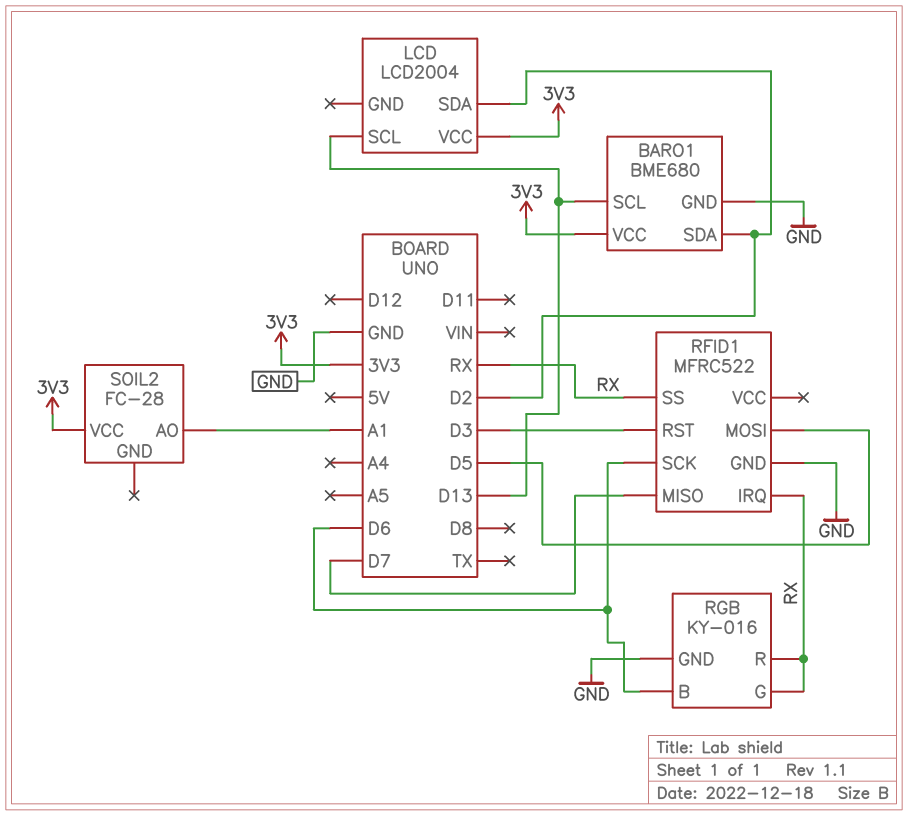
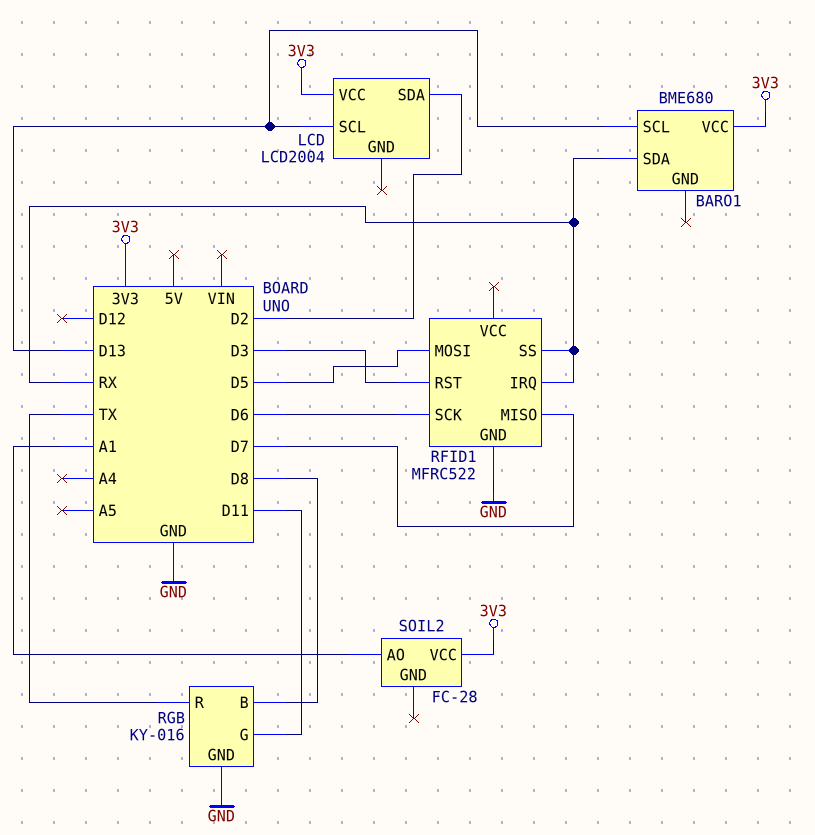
BARO1 pin GND: GND -> none
BARO1 pin SDA: D2 -> RX
RGB pin B: D6 -> D8
RGB pin G: RX -> D11
RGB pin R: RX -> TX

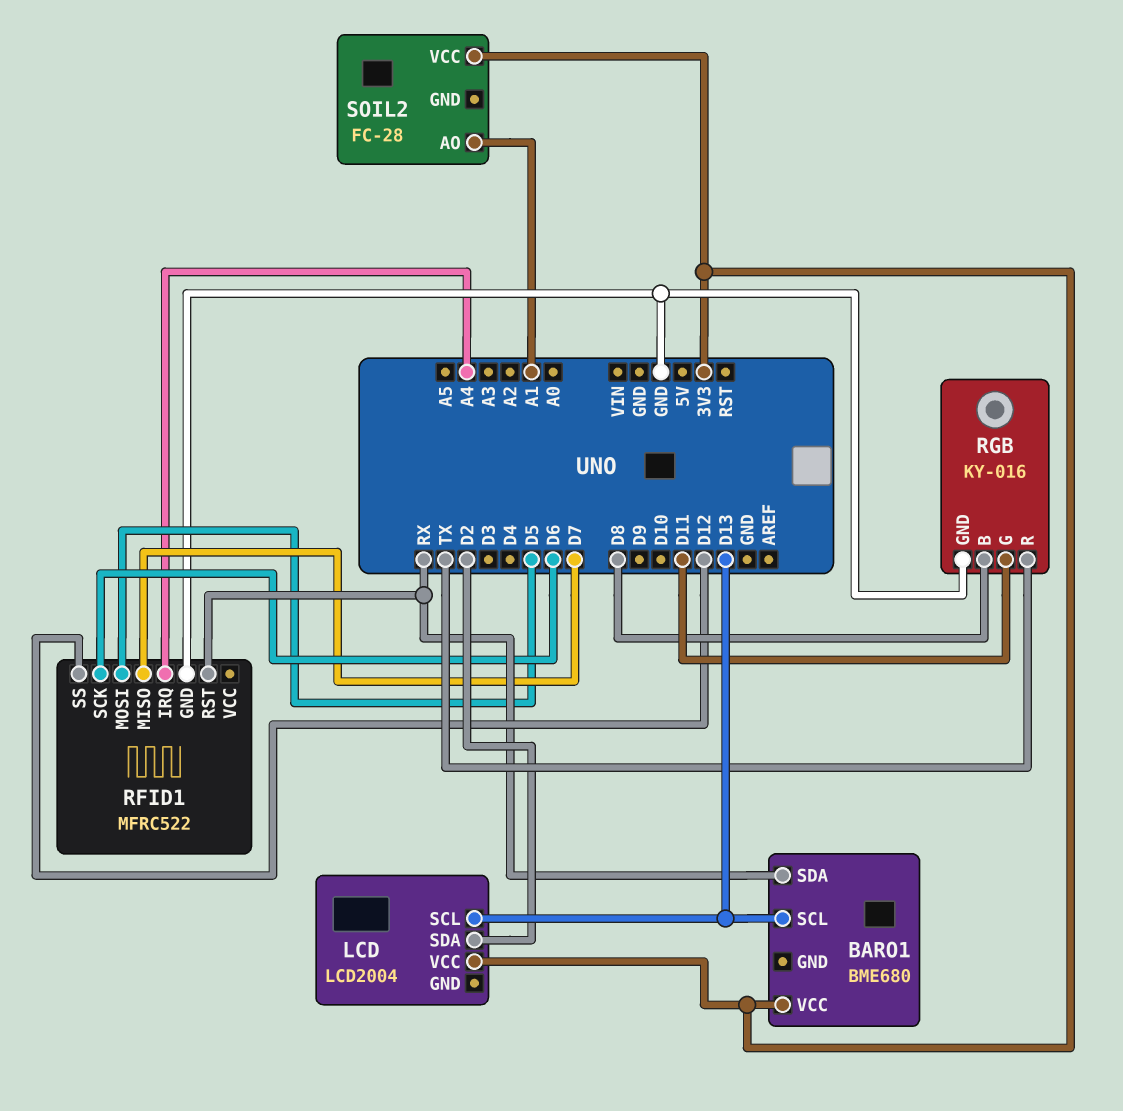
RFID1 pin IRQ: RX -> A4
RFID1 pin RST: D3 -> RX
RFID1 pin SS: RX -> D12

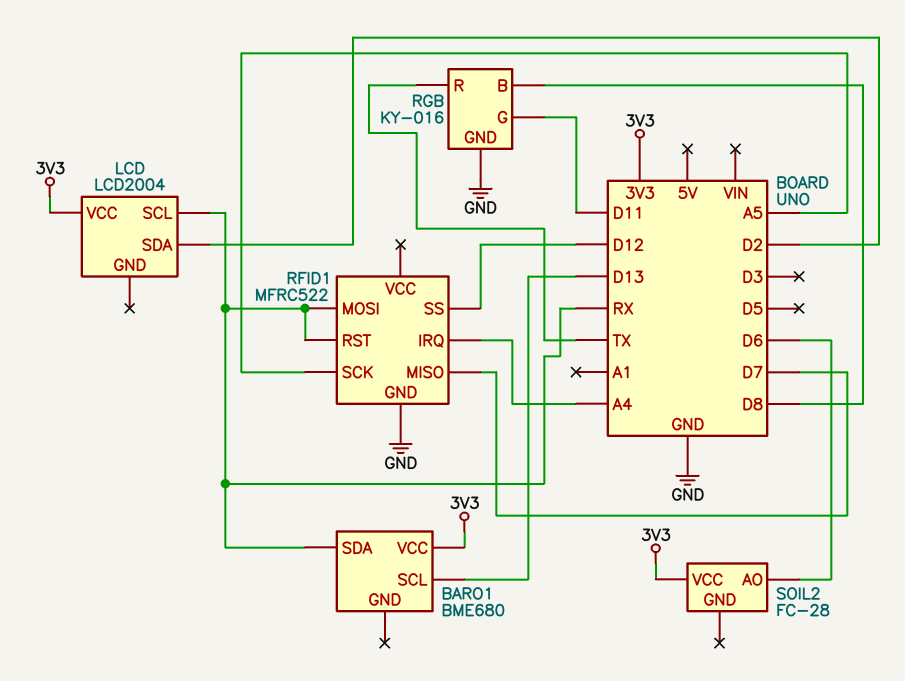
LCD pin SCL: D13 -> RX
RFID1 pin MOSI: D5 -> RX
RFID1 pin SCK: D6 -> A5
SOIL2 pin AO: A1 -> D6

